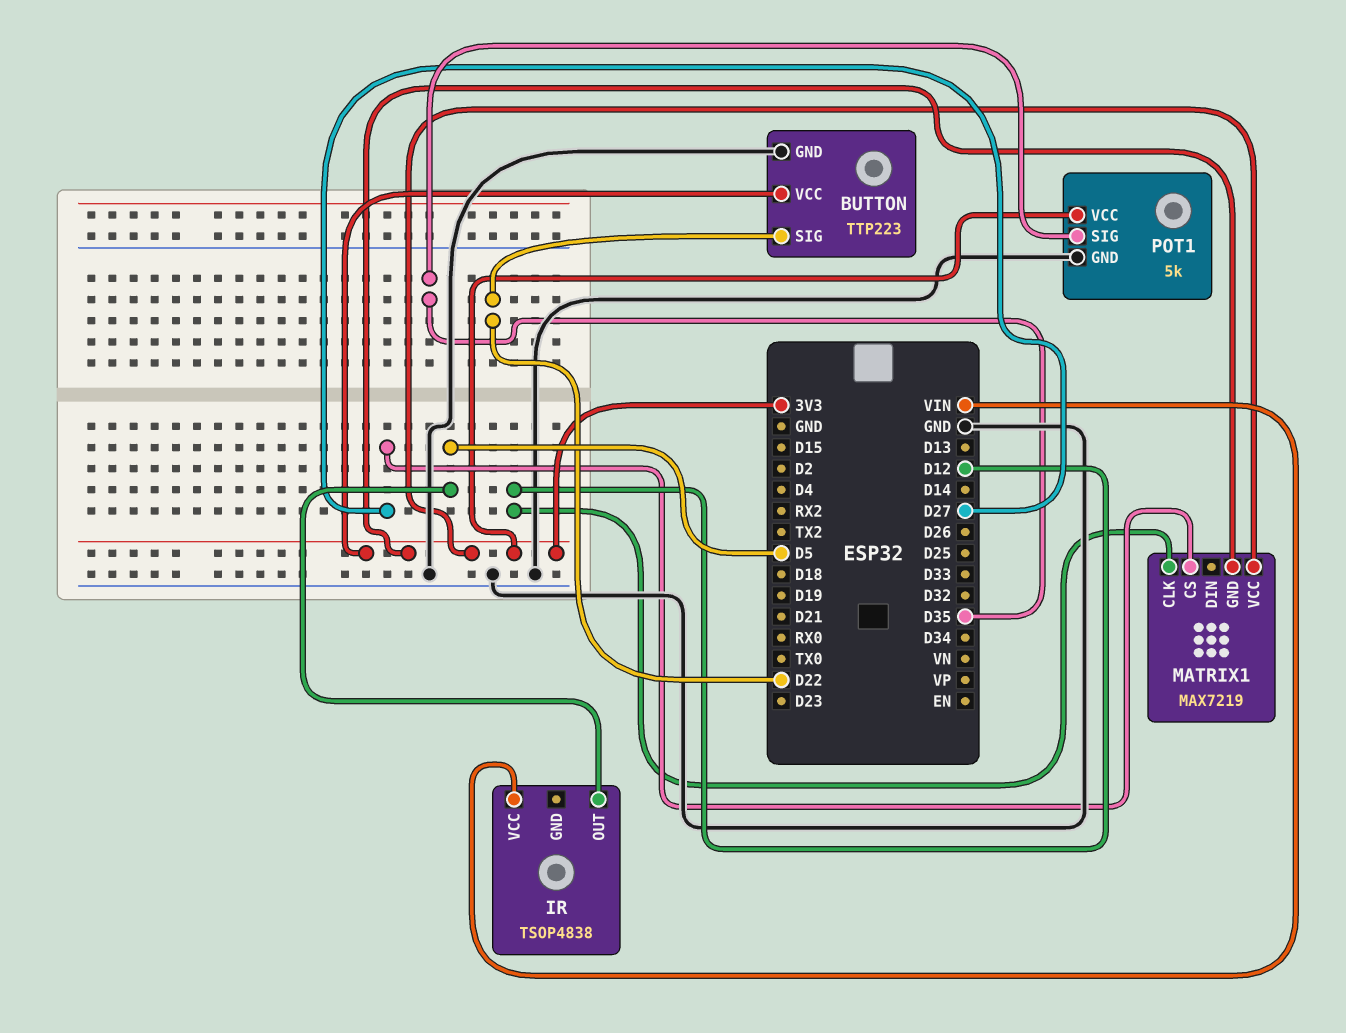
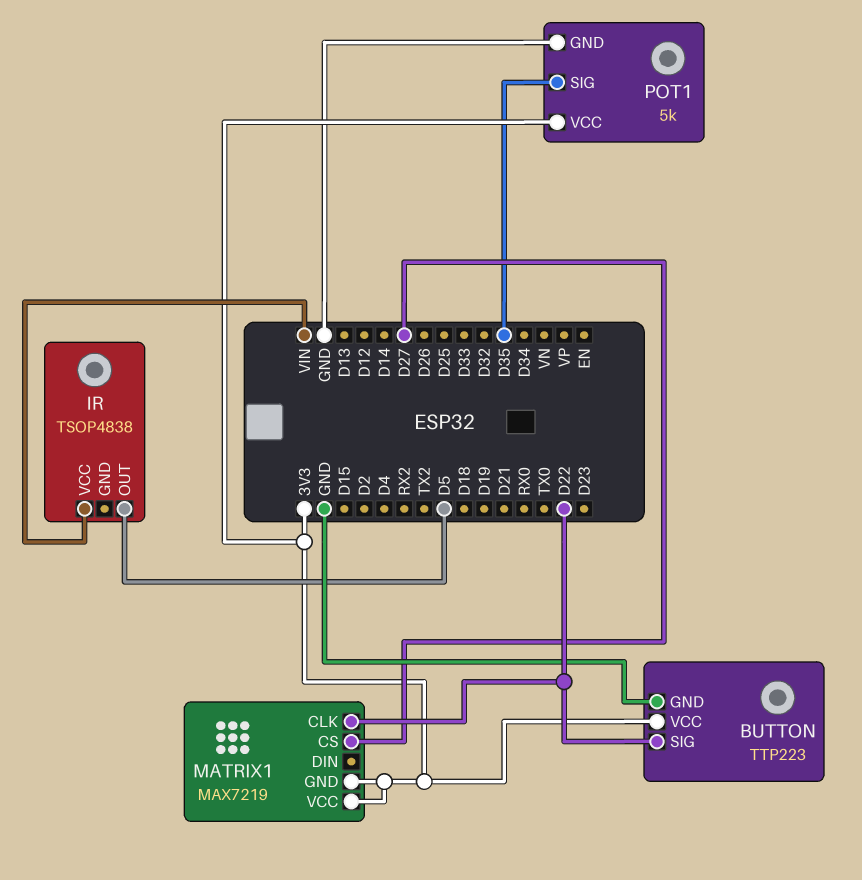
MATRIX1 pin CLK: D12 -> D22

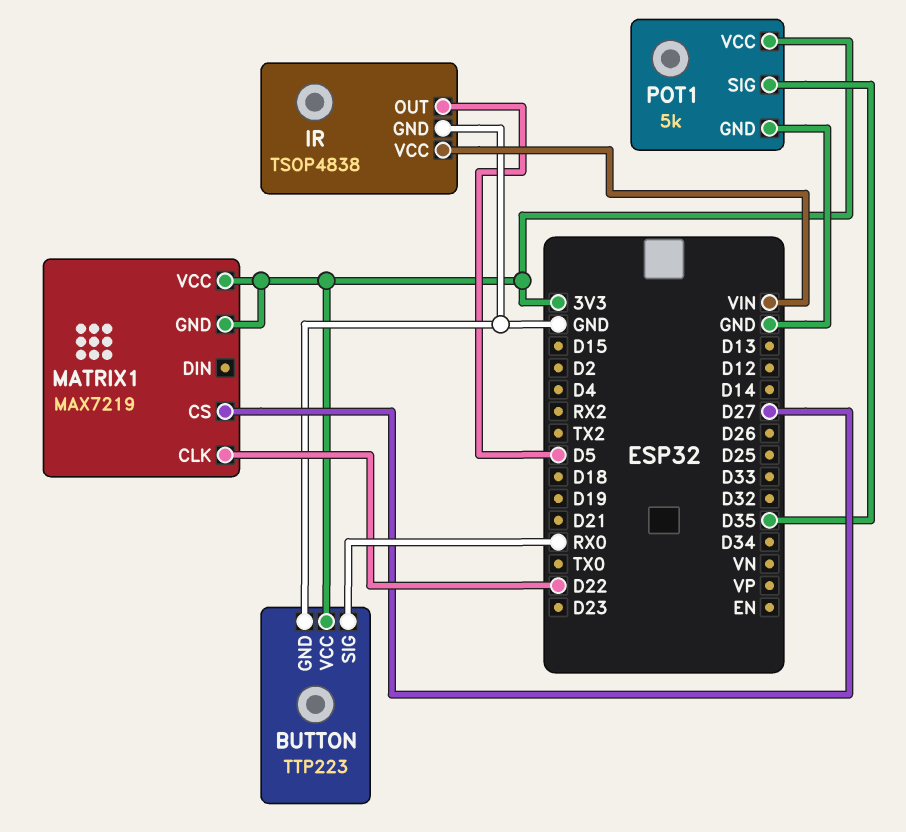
BUTTON pin SIG: D22 -> RX0
IR pin GND: none -> GND

